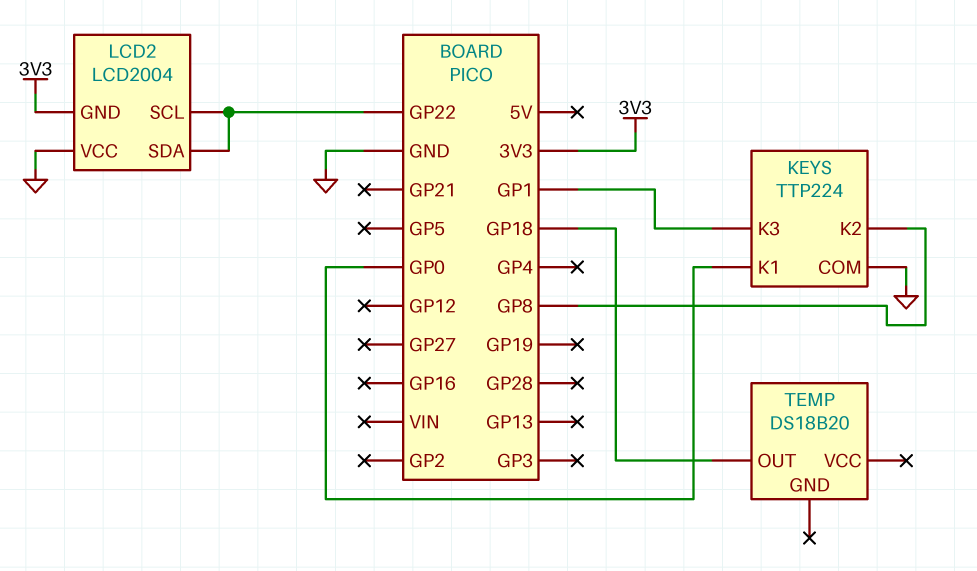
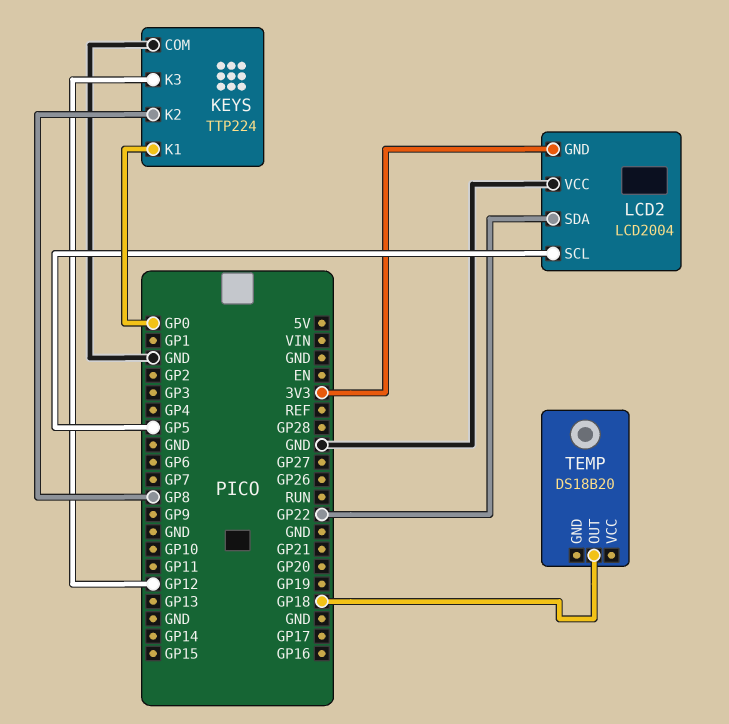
KEYS pin K3: GP1 -> GP12
LCD2 pin SCL: GP22 -> GP5

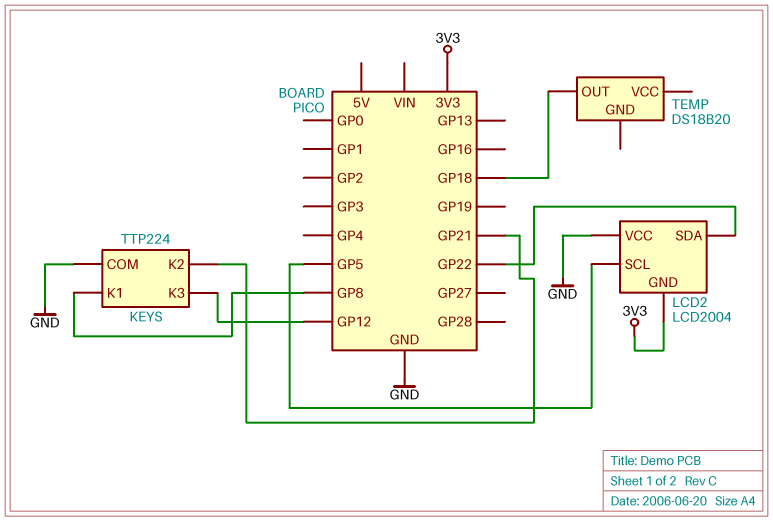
KEYS pin K1: GP0 -> GP8
KEYS pin K2: GP8 -> GP21

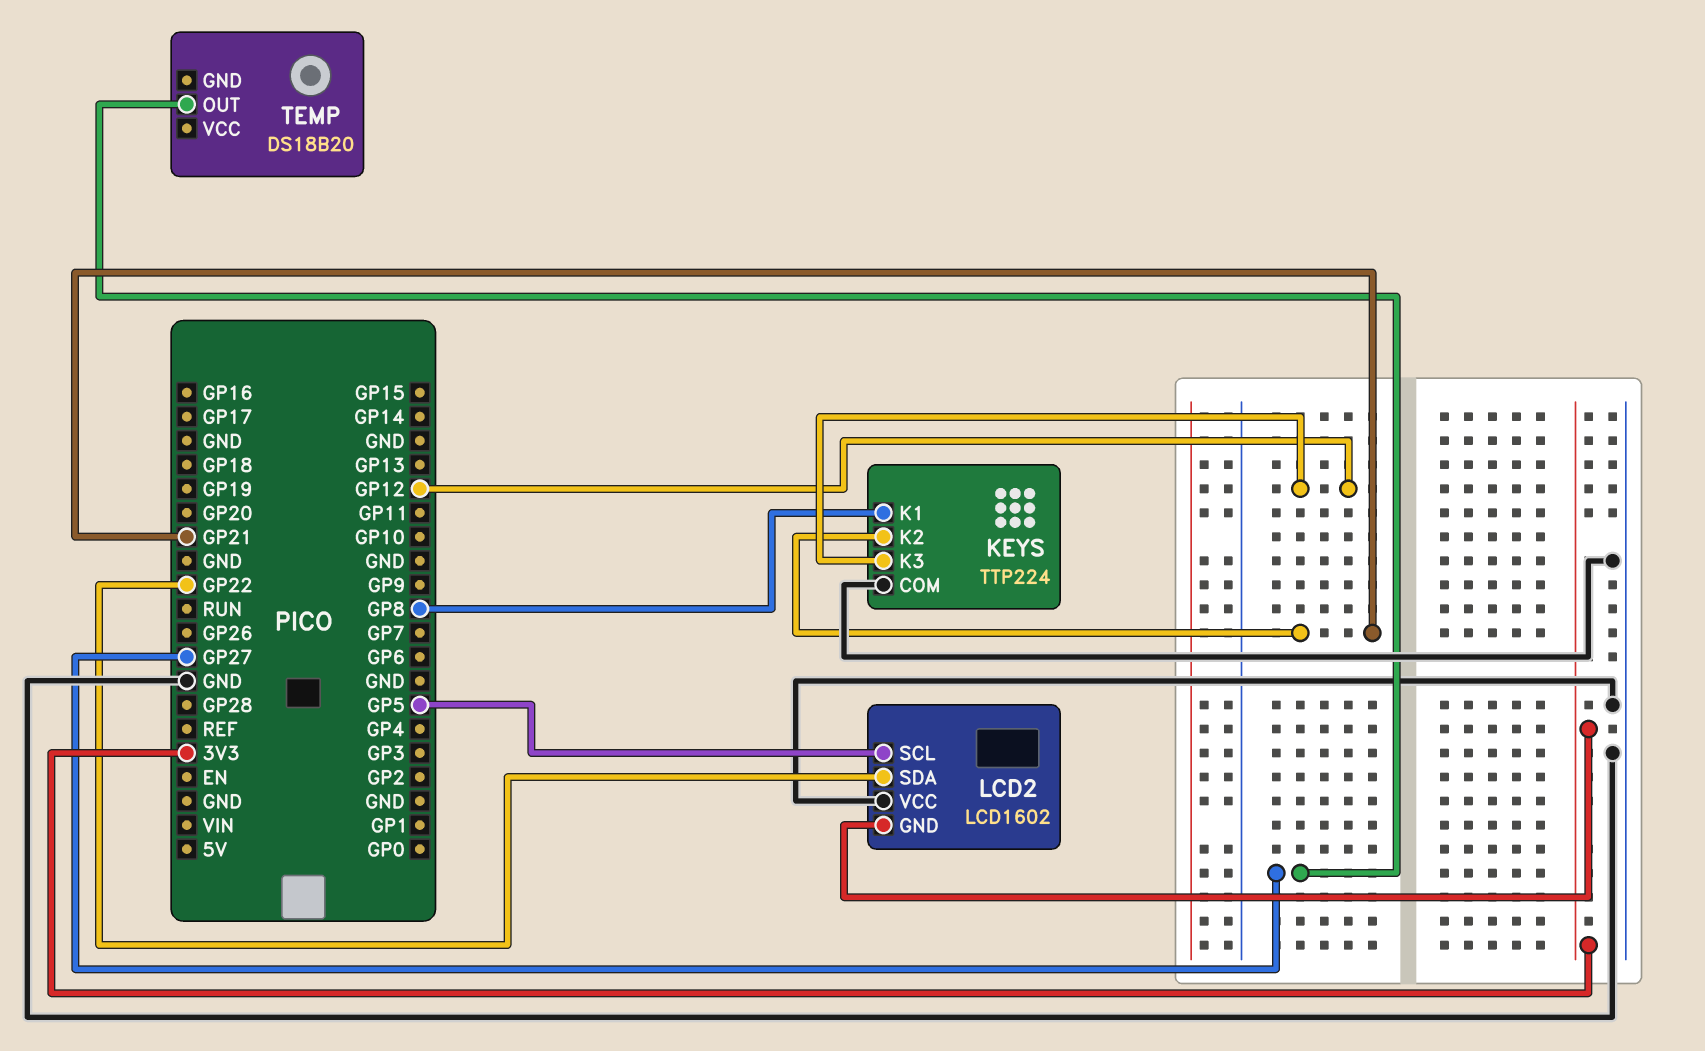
LCD2: LCD2004 -> LCD1602
TEMP pin OUT: GP18 -> GP27

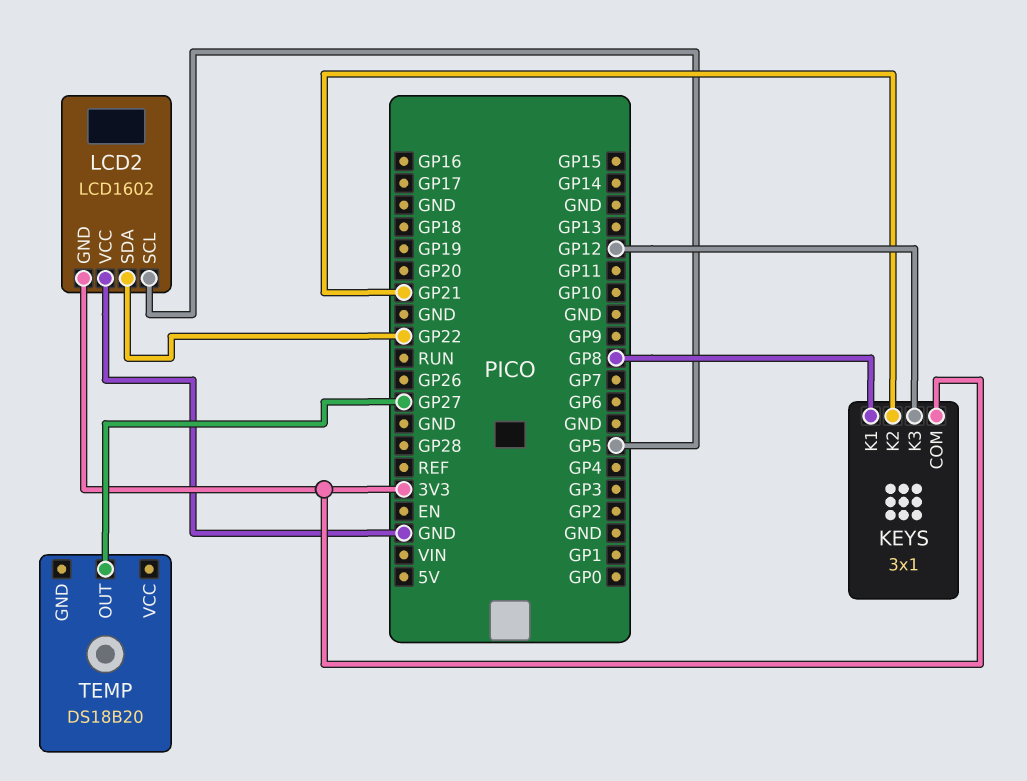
KEYS: TTP224 -> 3x1
KEYS pin COM: GND -> 3V3

